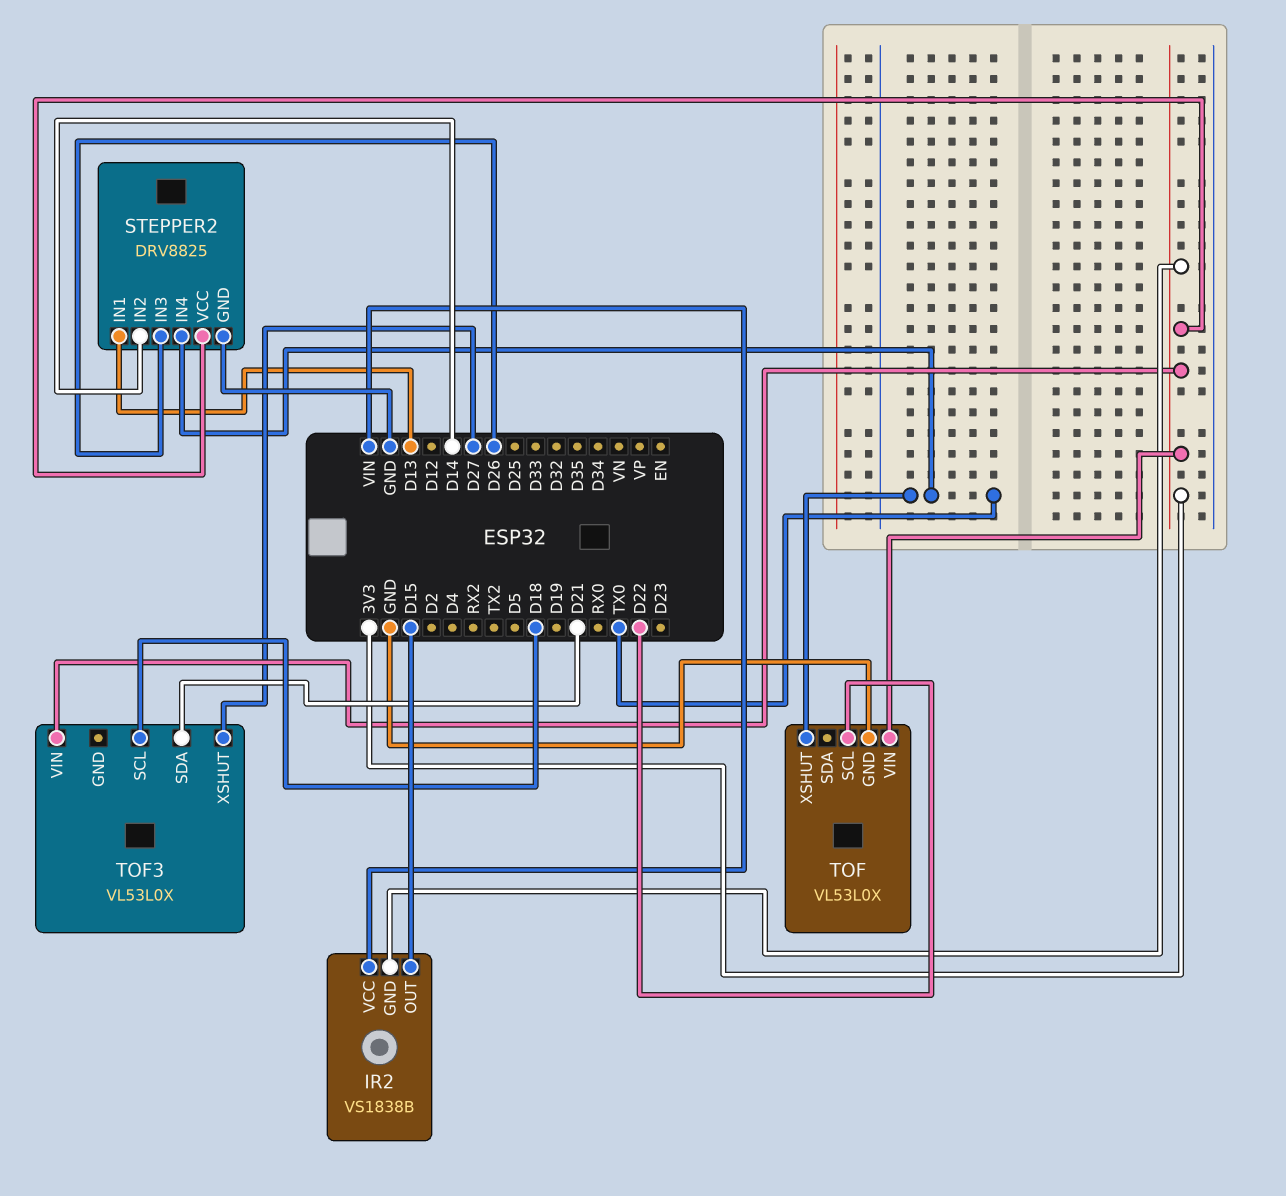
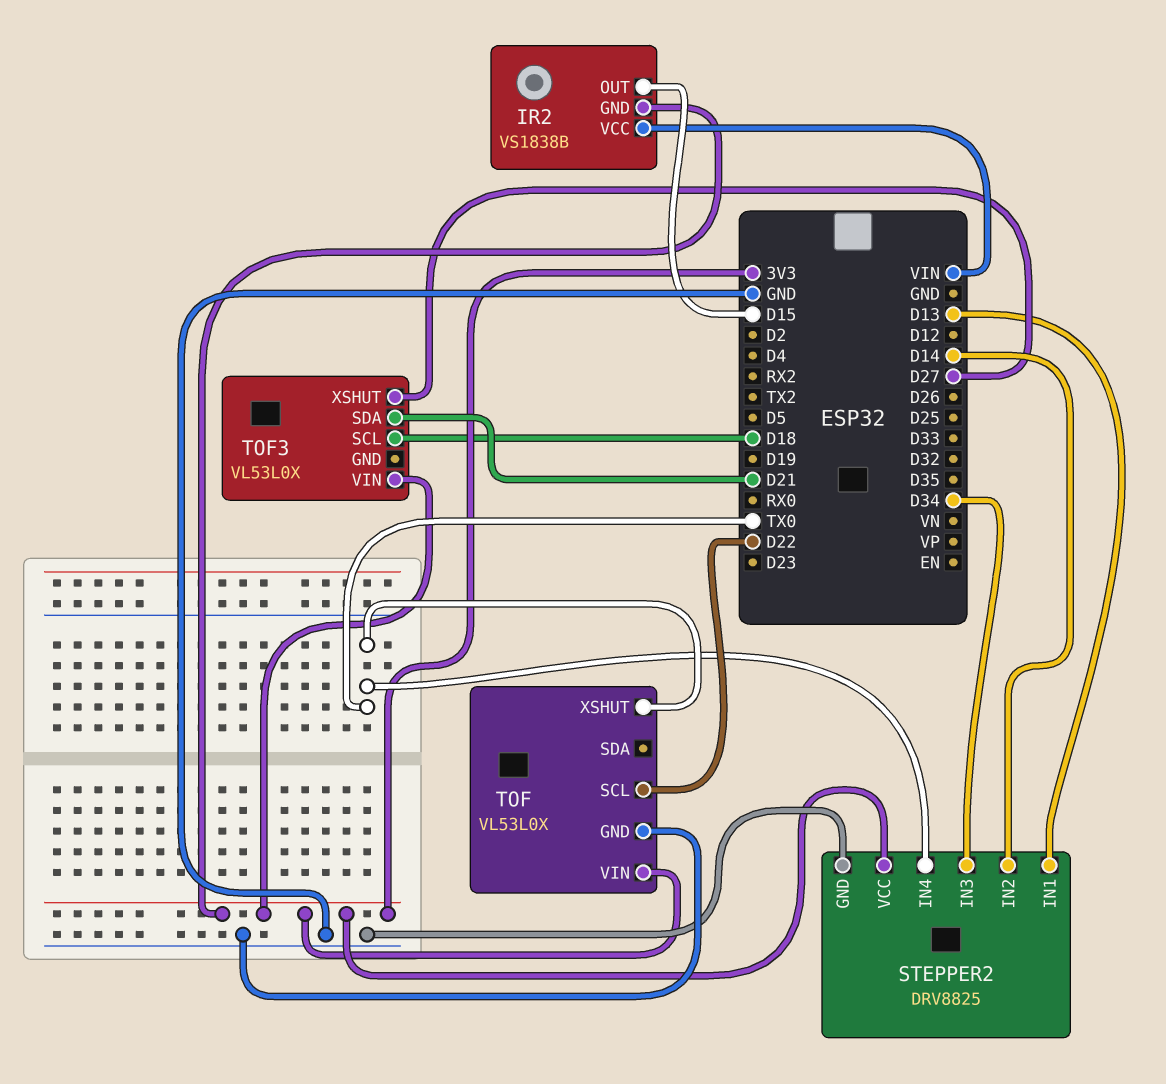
STEPPER2 pin IN3: D26 -> D34

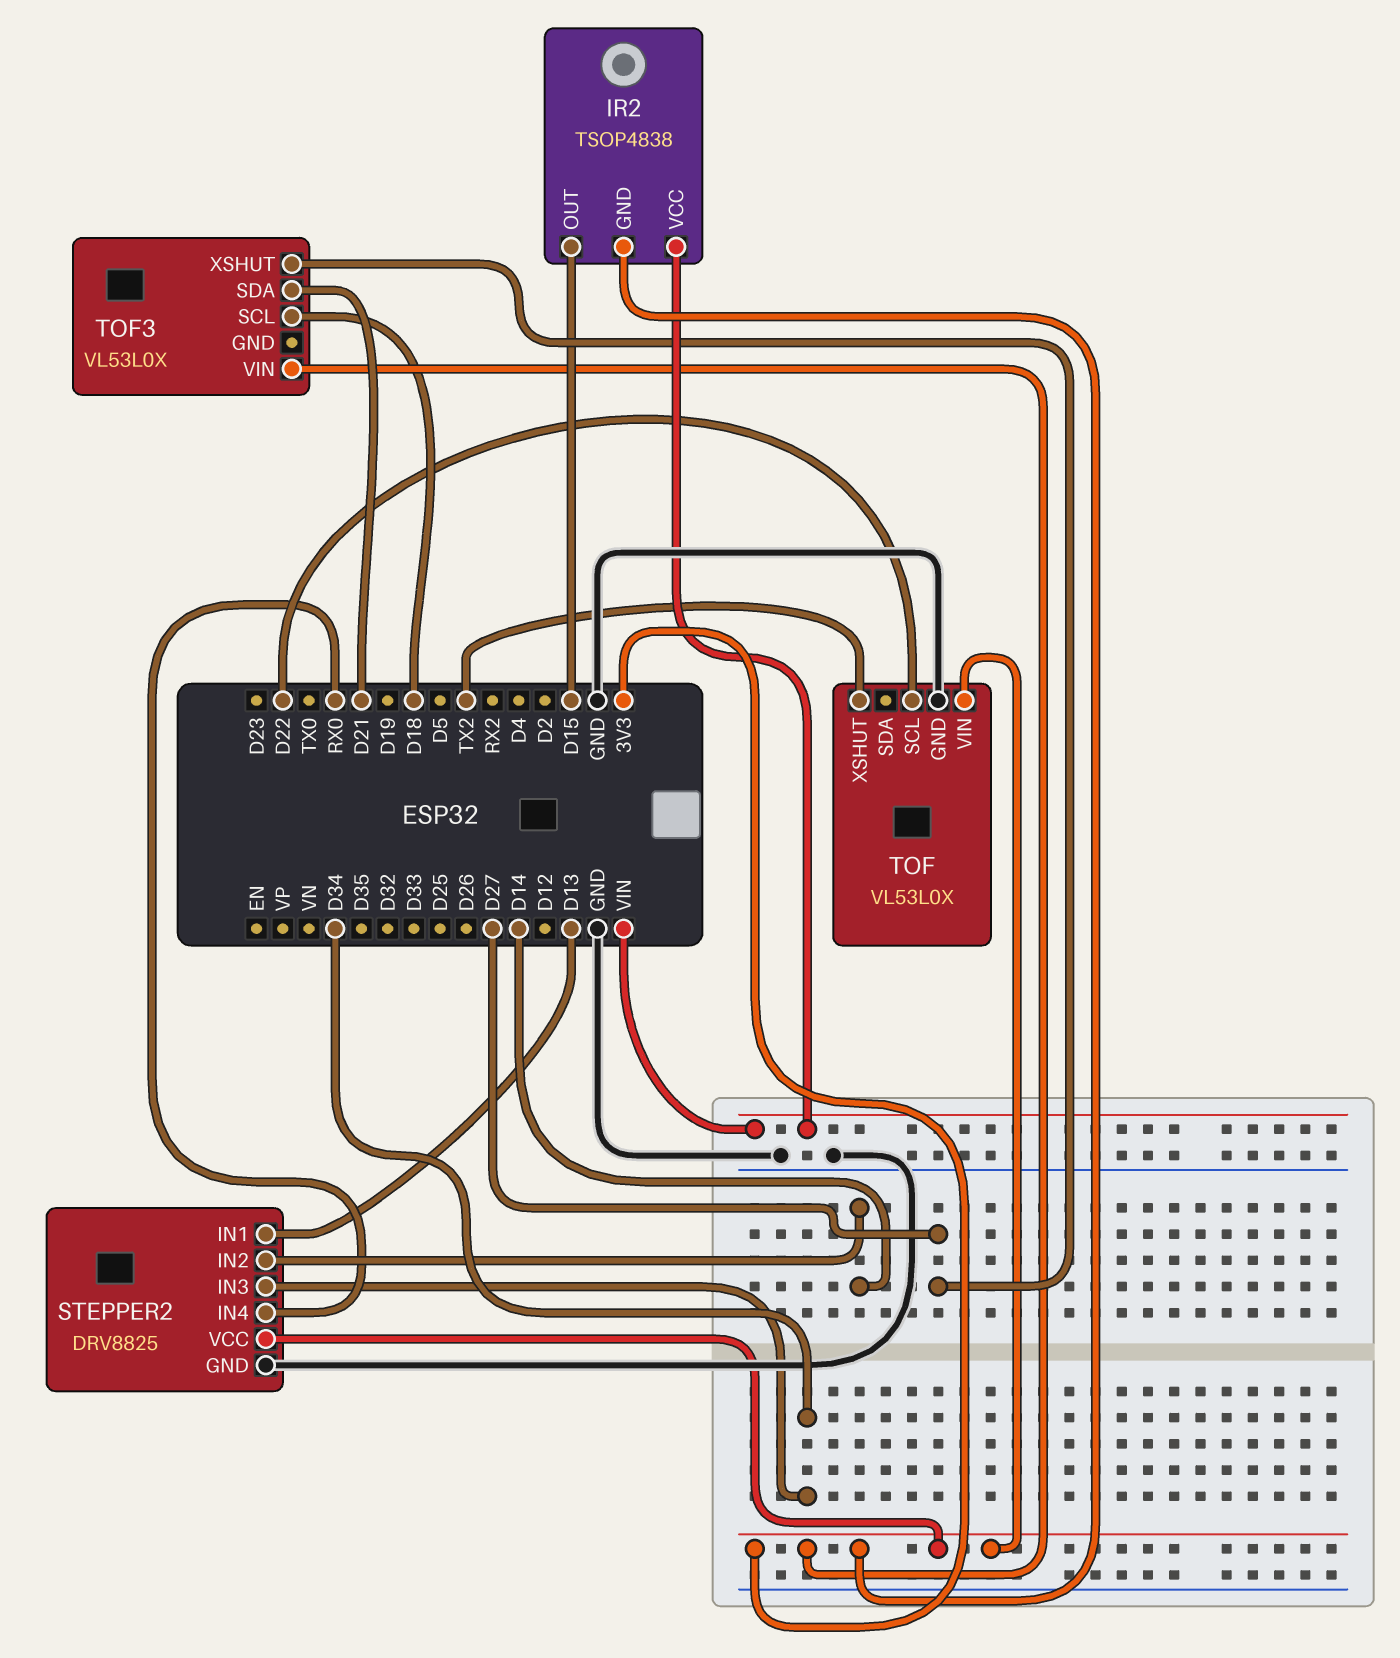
IR2: VS1838B -> TSOP4838
STEPPER2 pin IN4: TX0 -> RX0
TOF pin XSHUT: TX0 -> TX2

